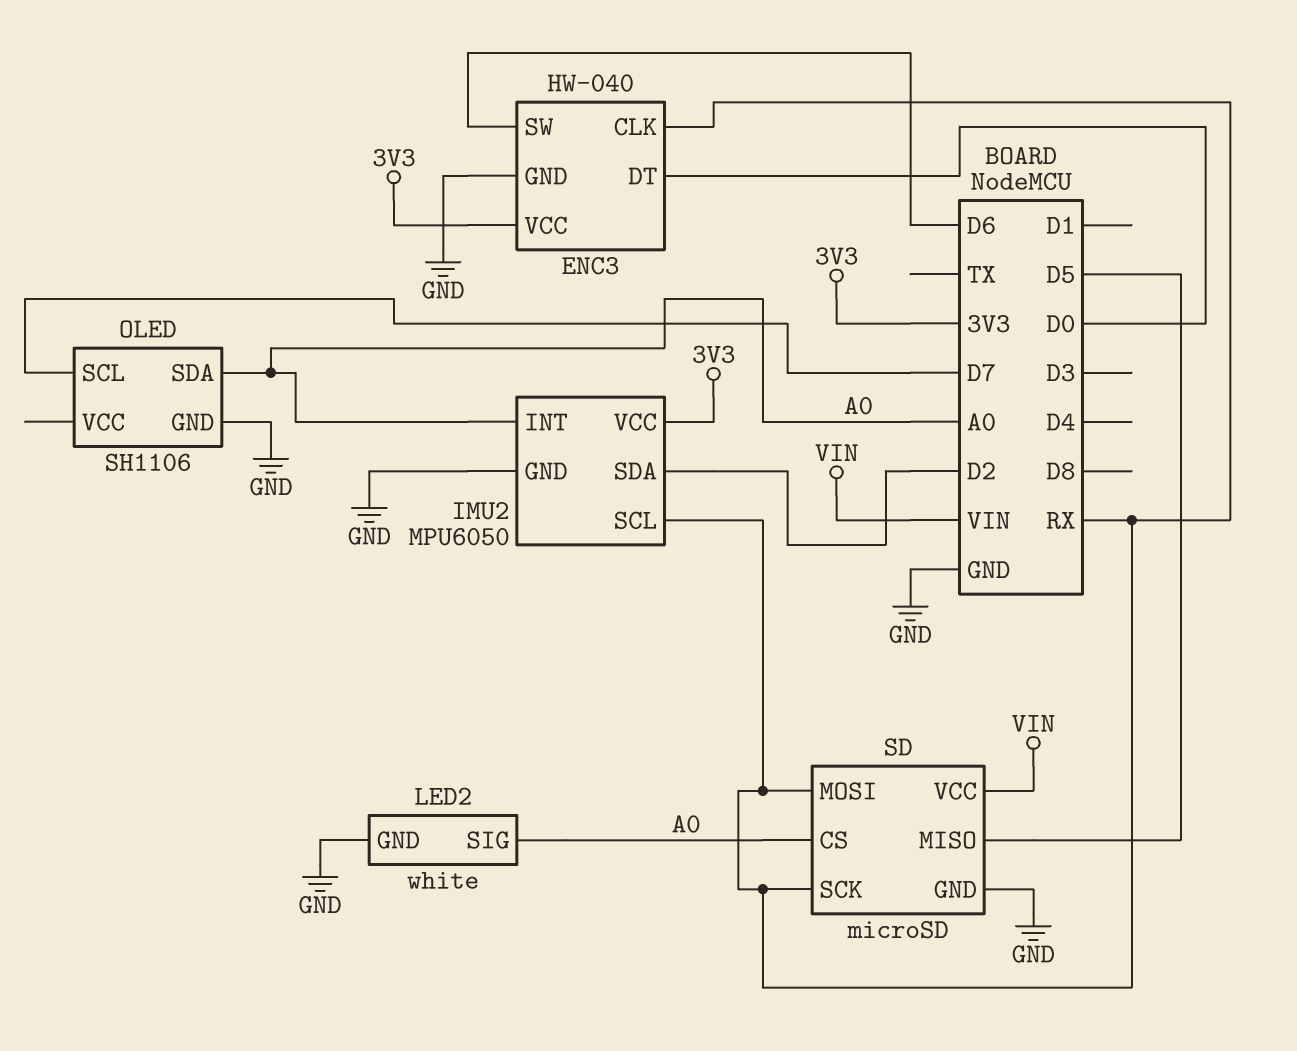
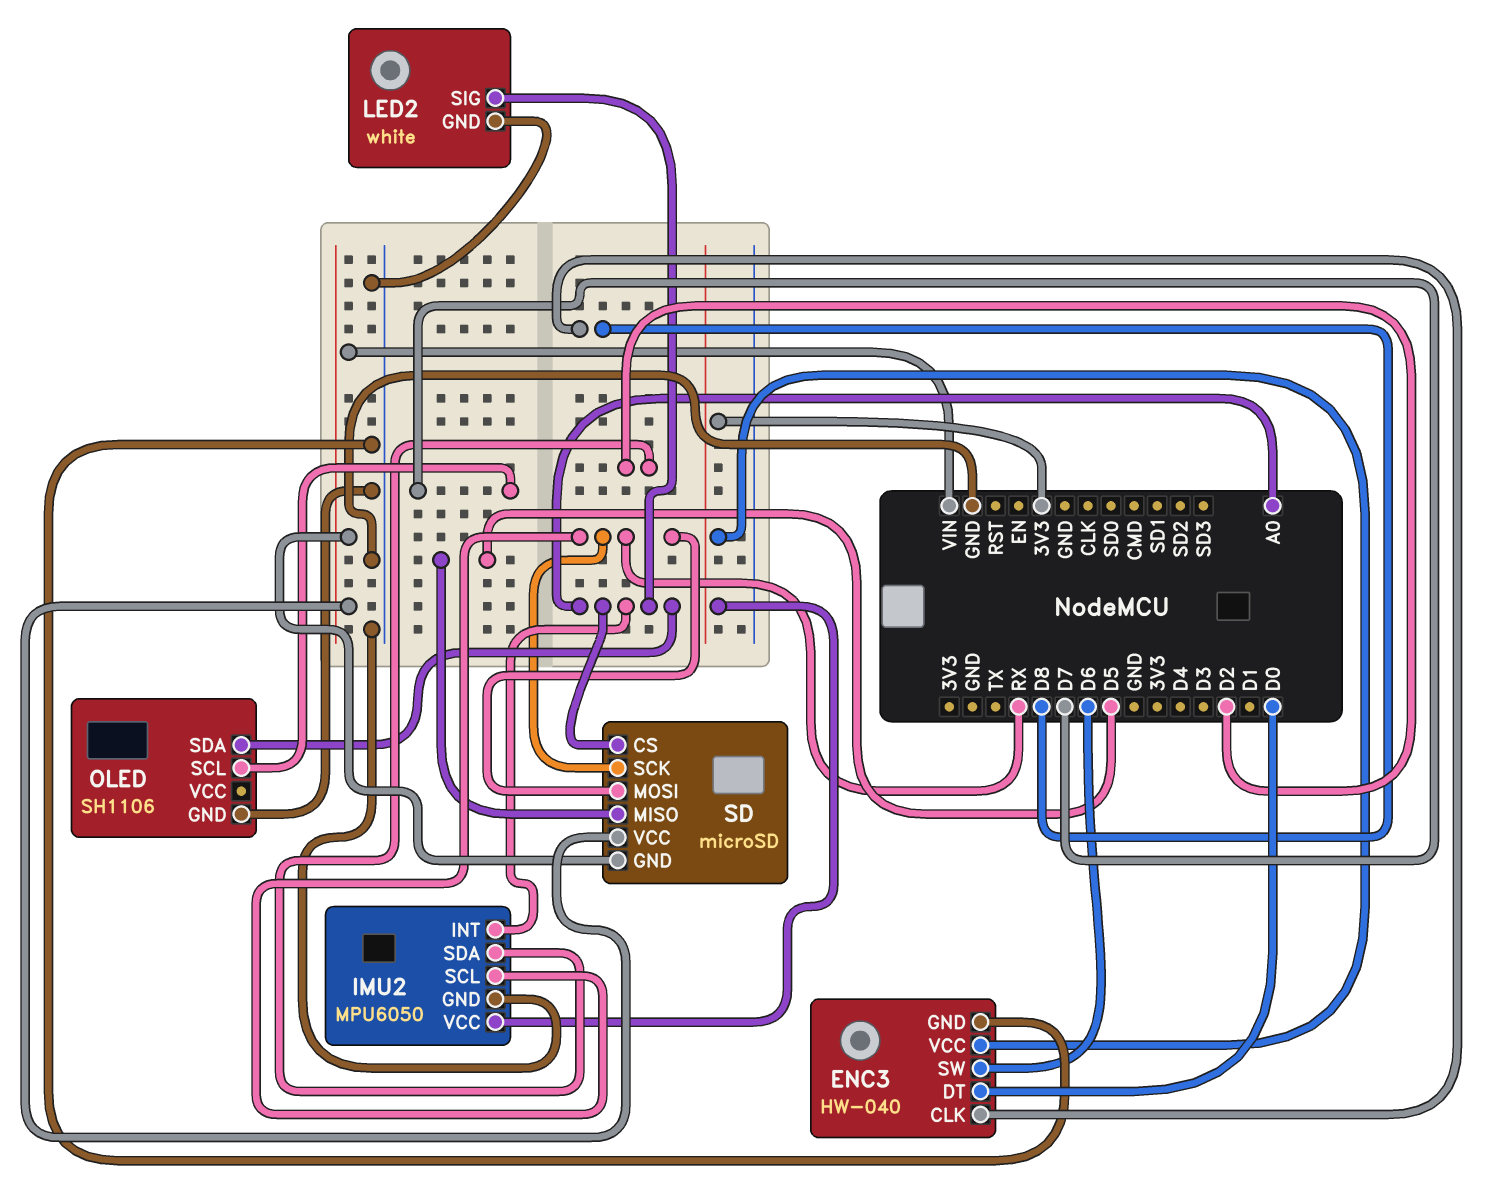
ENC3 pin CLK: RX -> D8
SD pin GND: GND -> VIN

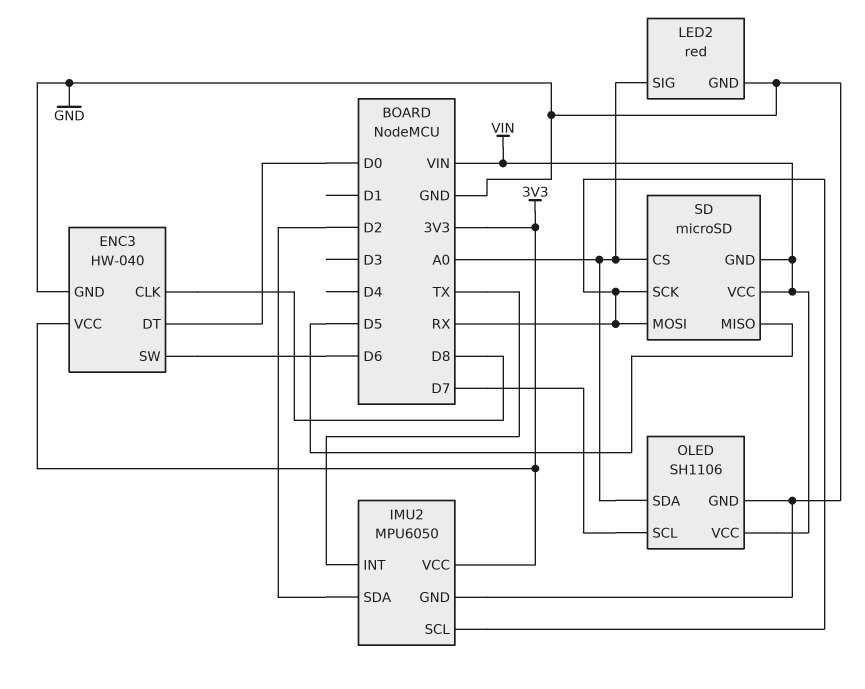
IMU2 pin INT: A0 -> TX
LED2: white -> red
OLED pin VCC: none -> VIN

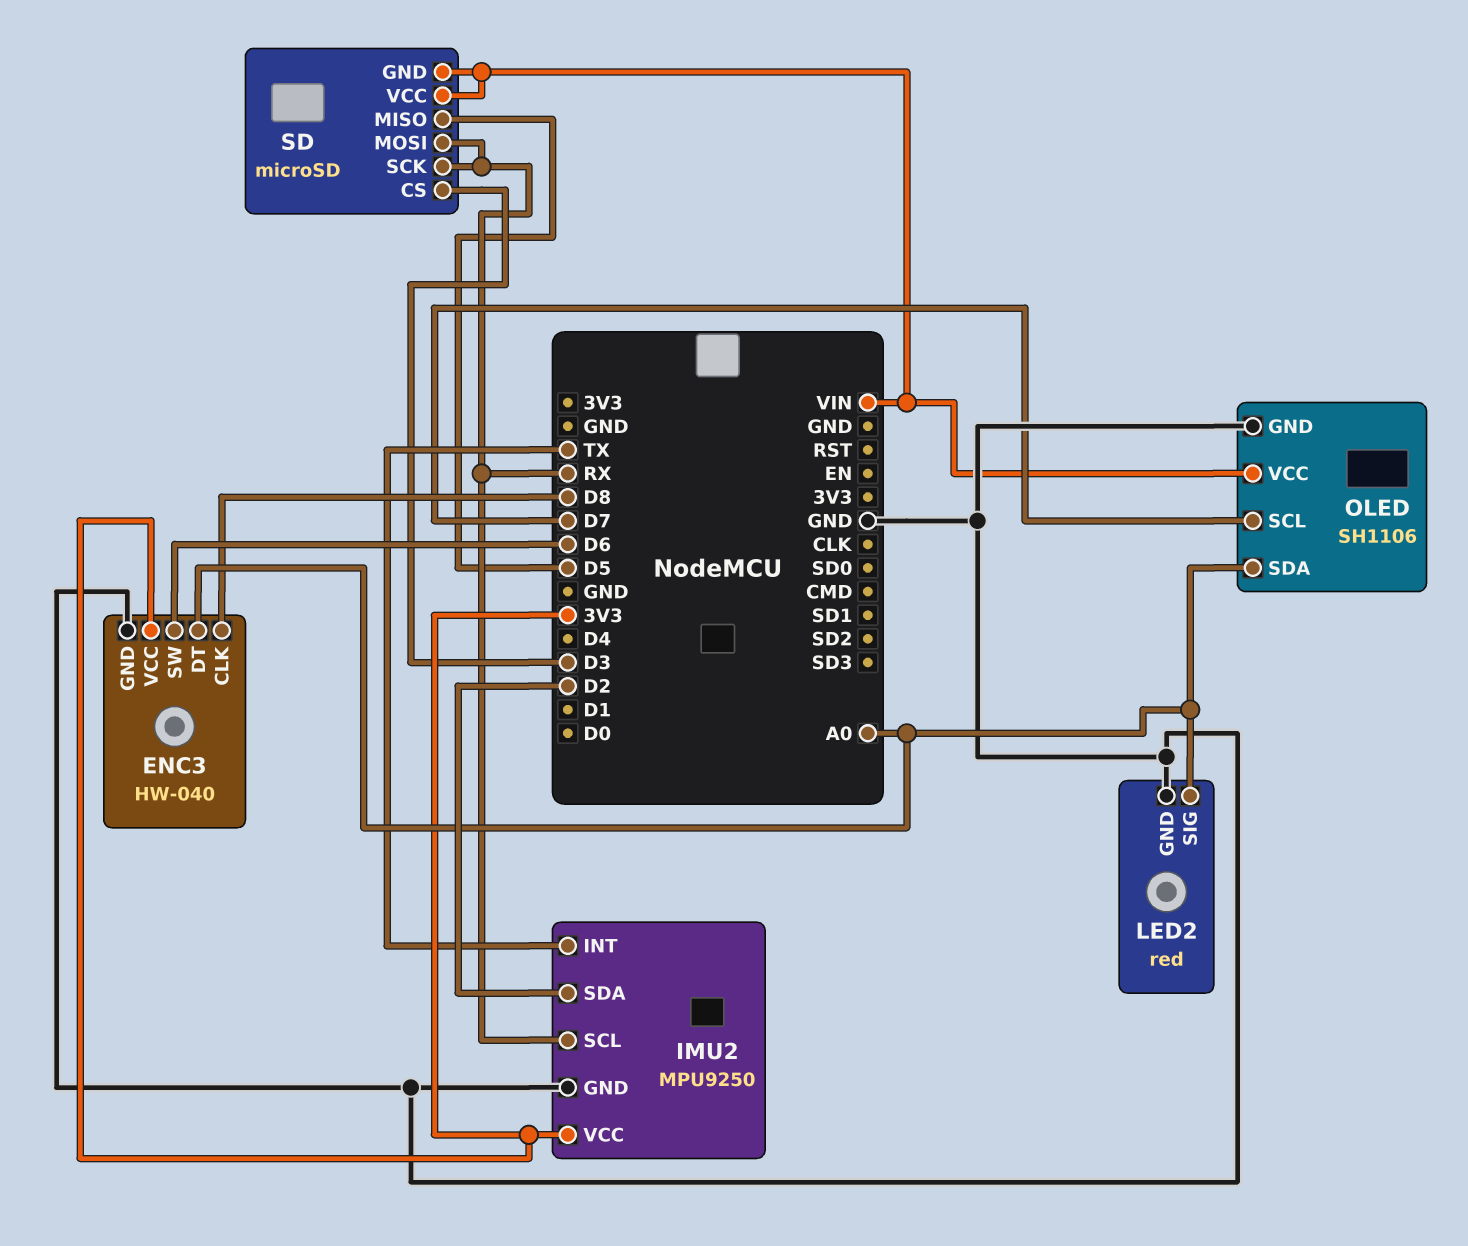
ENC3 pin DT: D0 -> A0
IMU2: MPU6050 -> MPU9250
SD pin CS: A0 -> D3

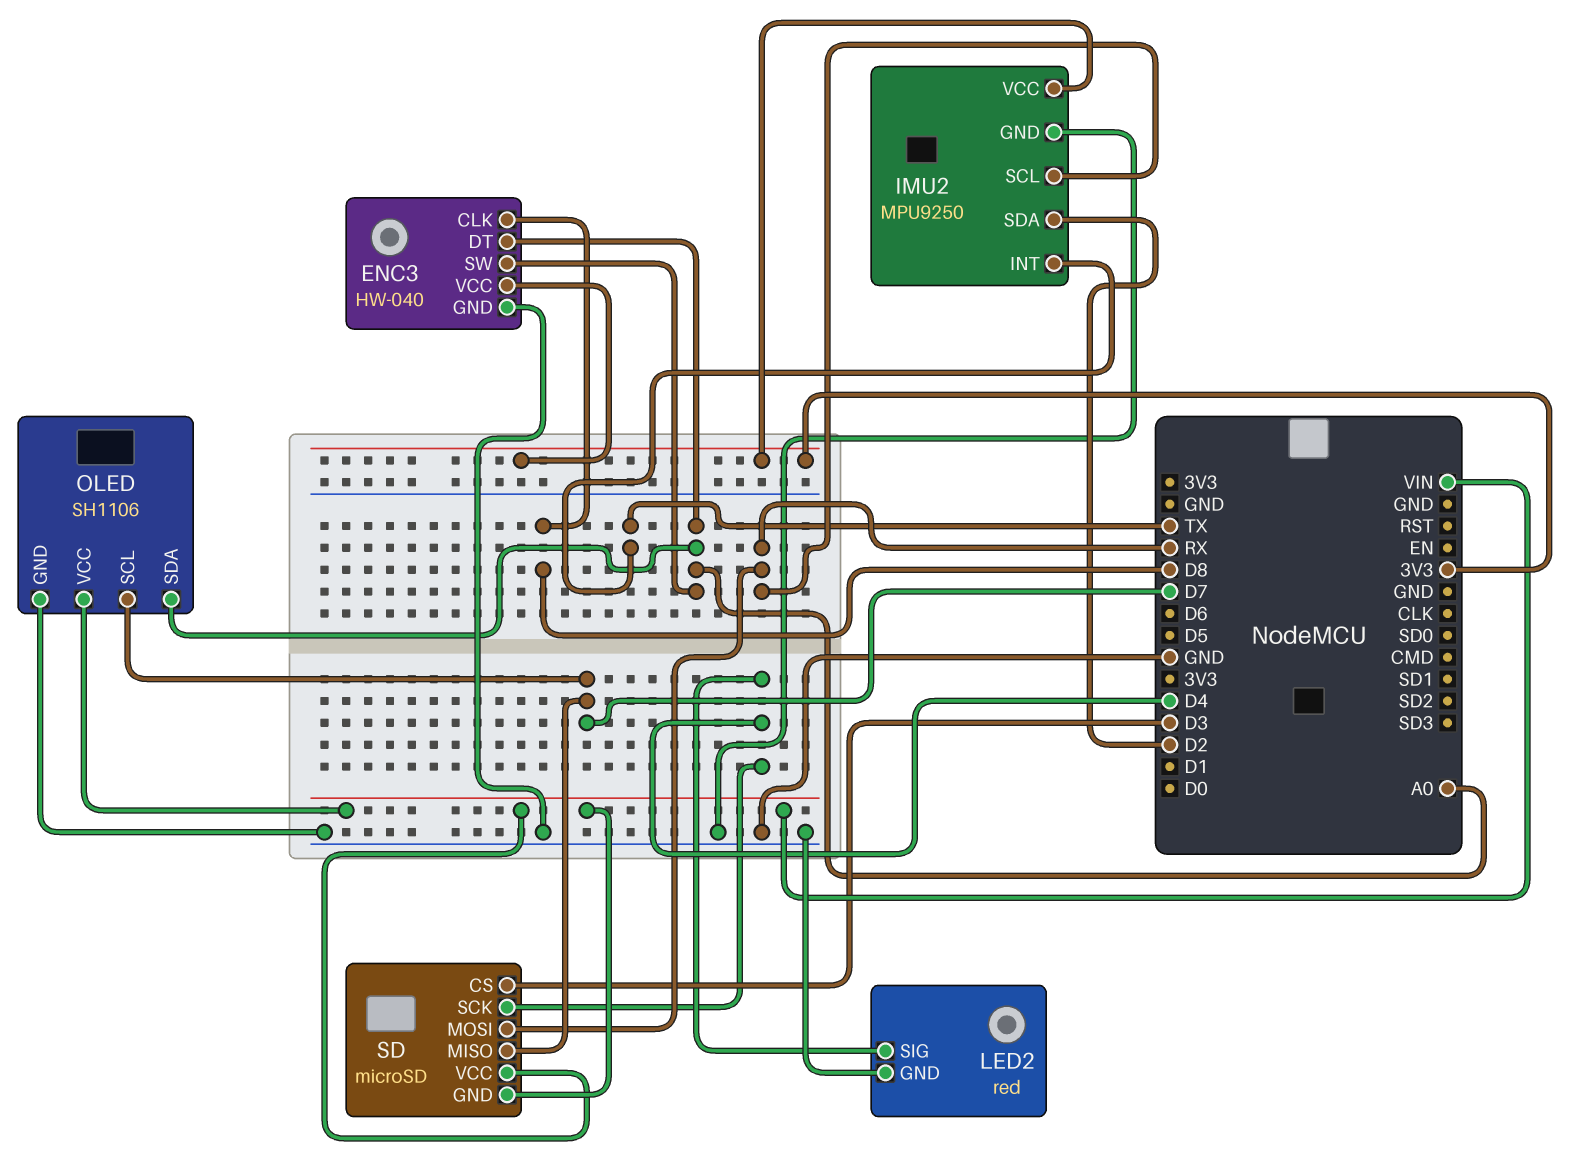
ENC3 pin SW: D6 -> A0
LED2 pin SIG: A0 -> D4
SD pin MISO: D5 -> D7
SD pin SCK: RX -> D4

